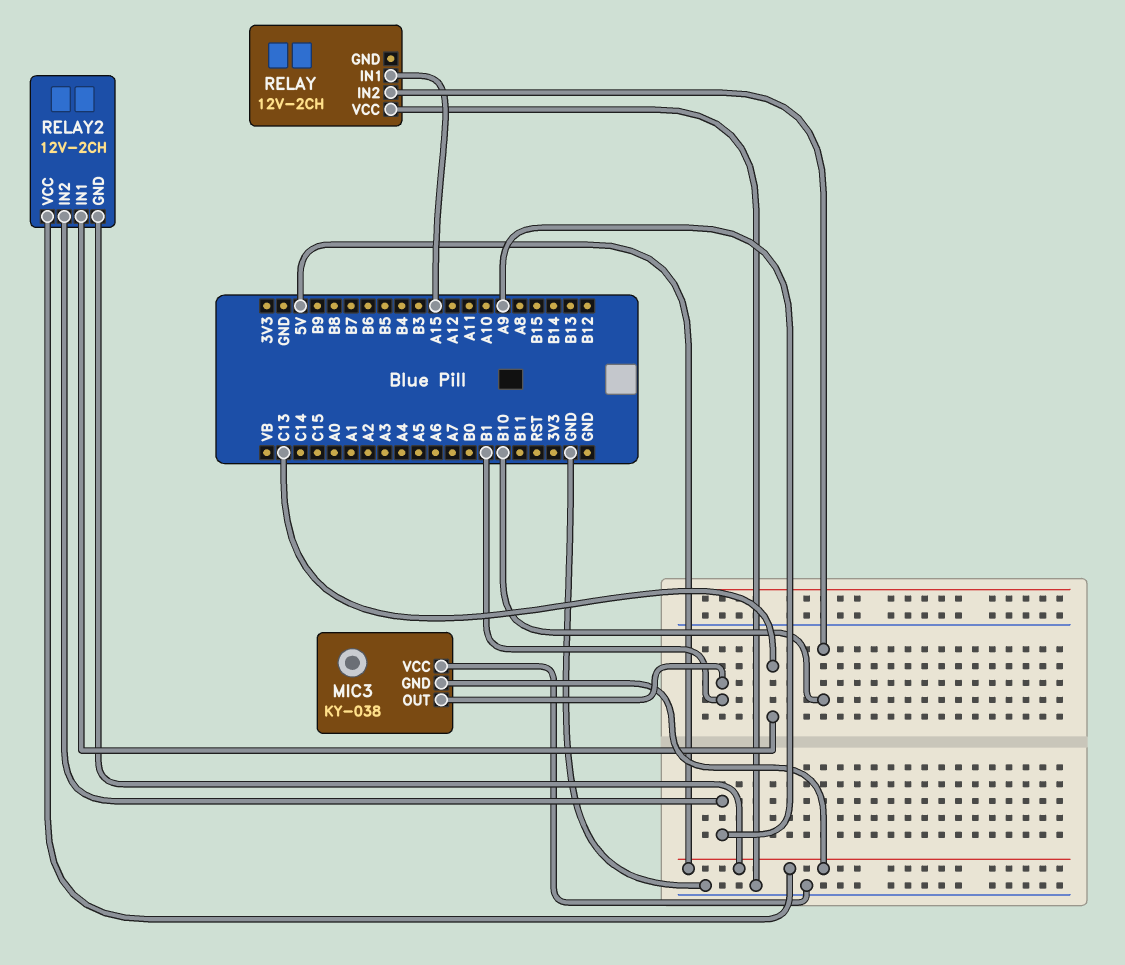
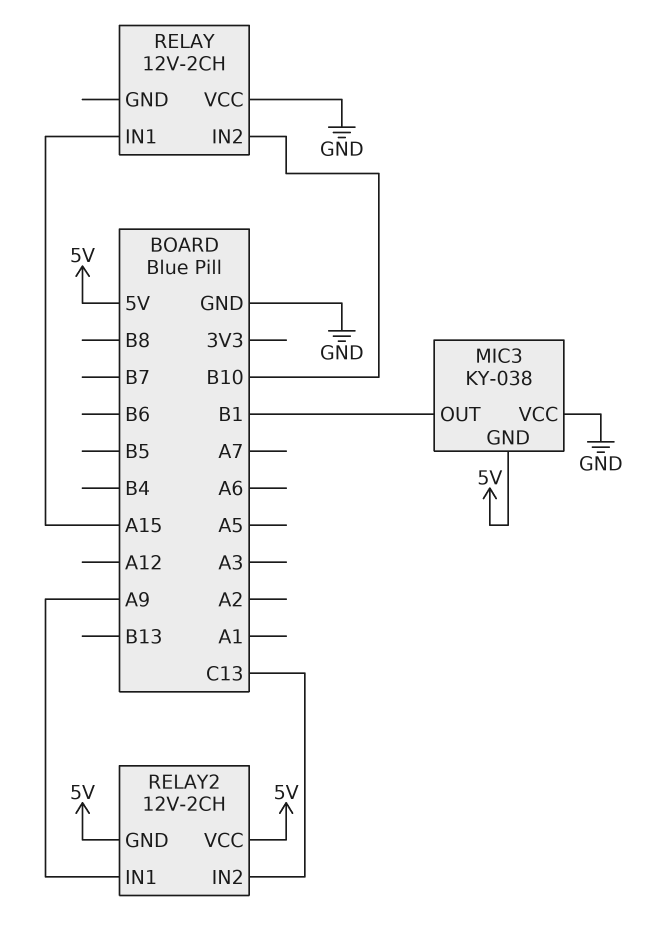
RELAY2 pin IN1: C13 -> A9
RELAY2 pin IN2: A9 -> C13

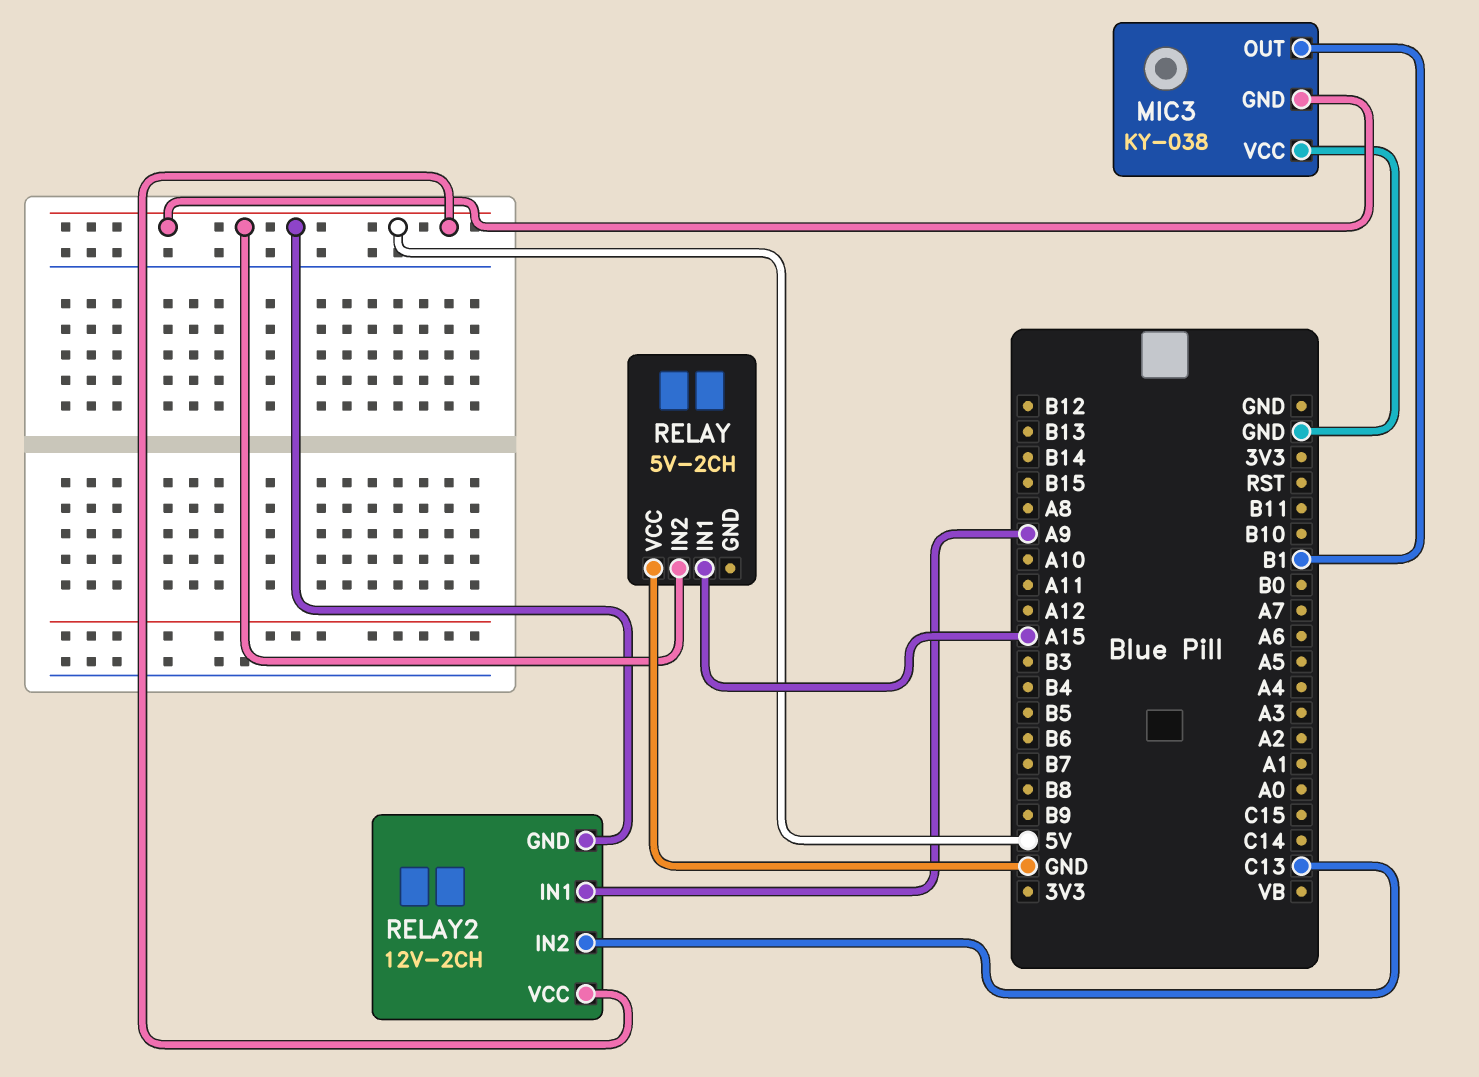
RELAY: 12V-2CH -> 5V-2CH
RELAY pin IN2: B10 -> 5V

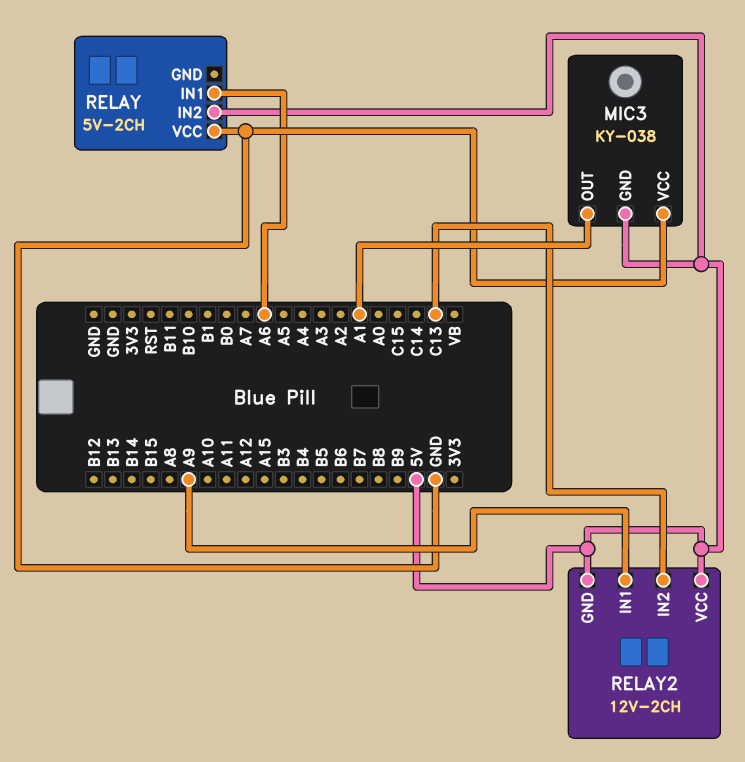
MIC3 pin OUT: B1 -> A1
RELAY pin IN1: A15 -> A6

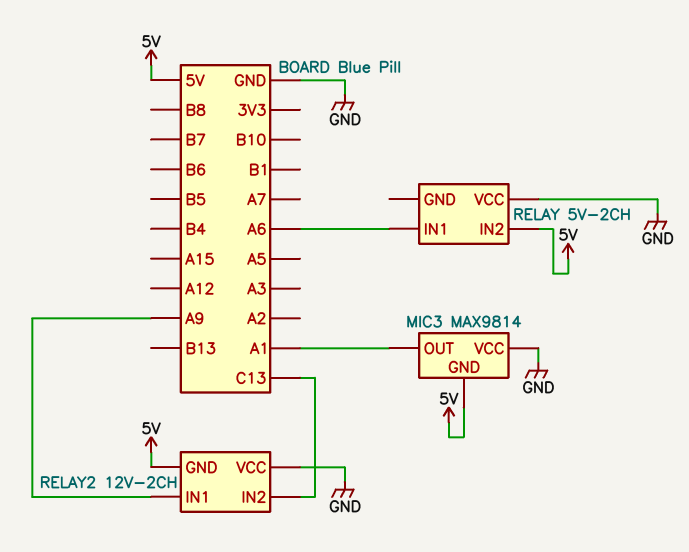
MIC3: KY-038 -> MAX9814
RELAY2 pin VCC: 5V -> GND

